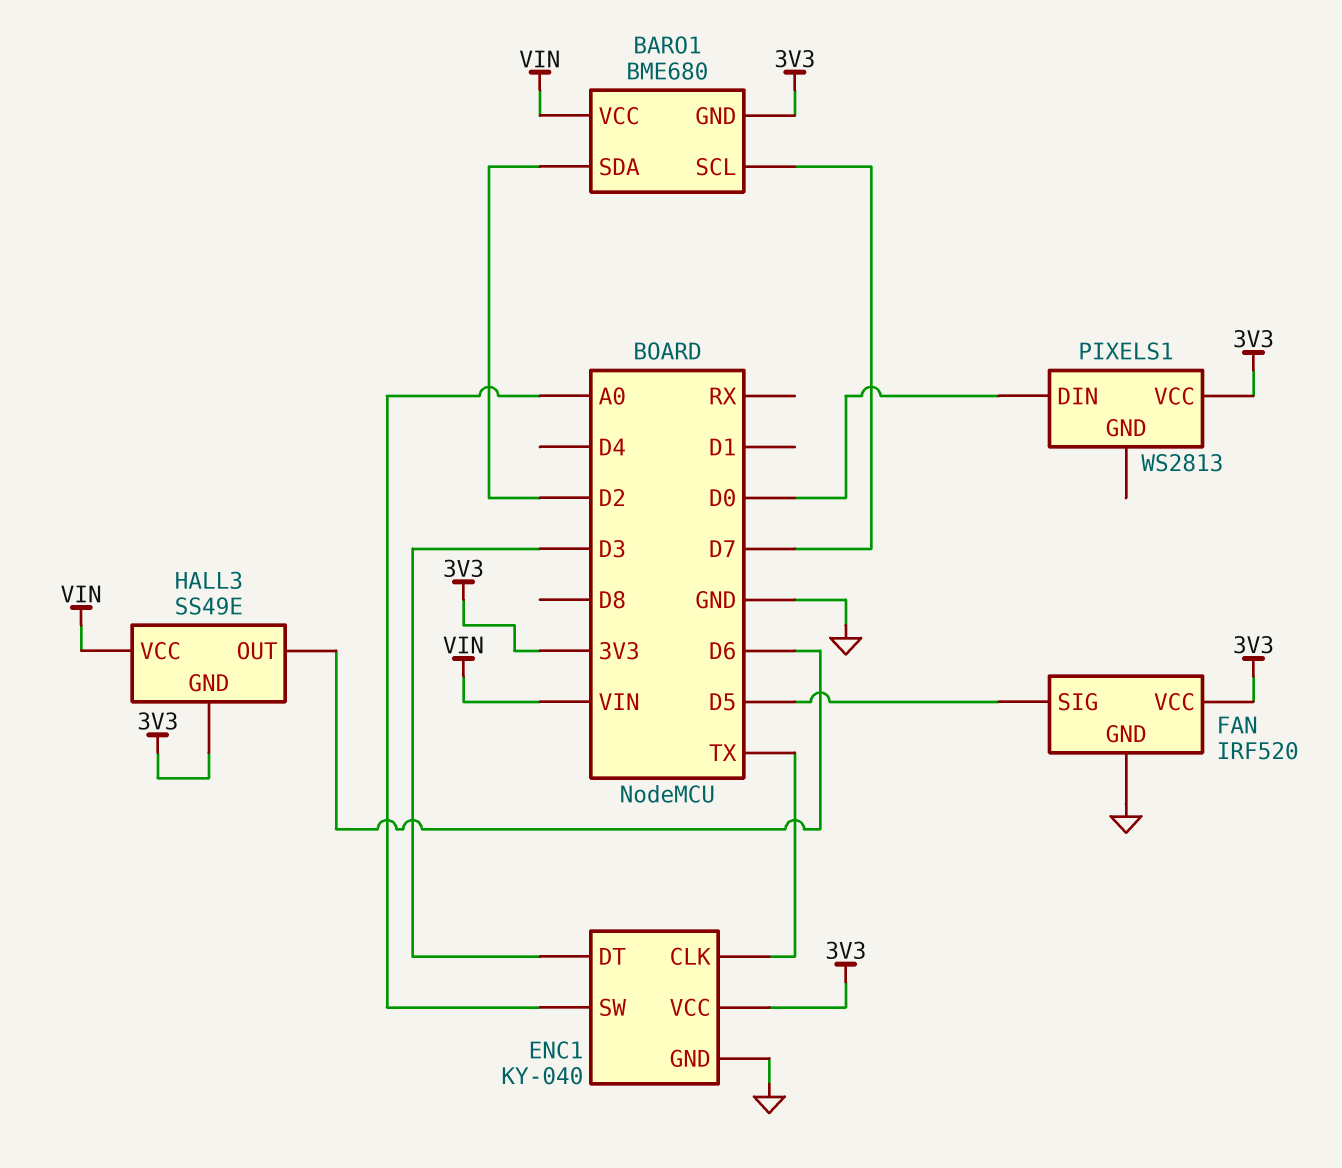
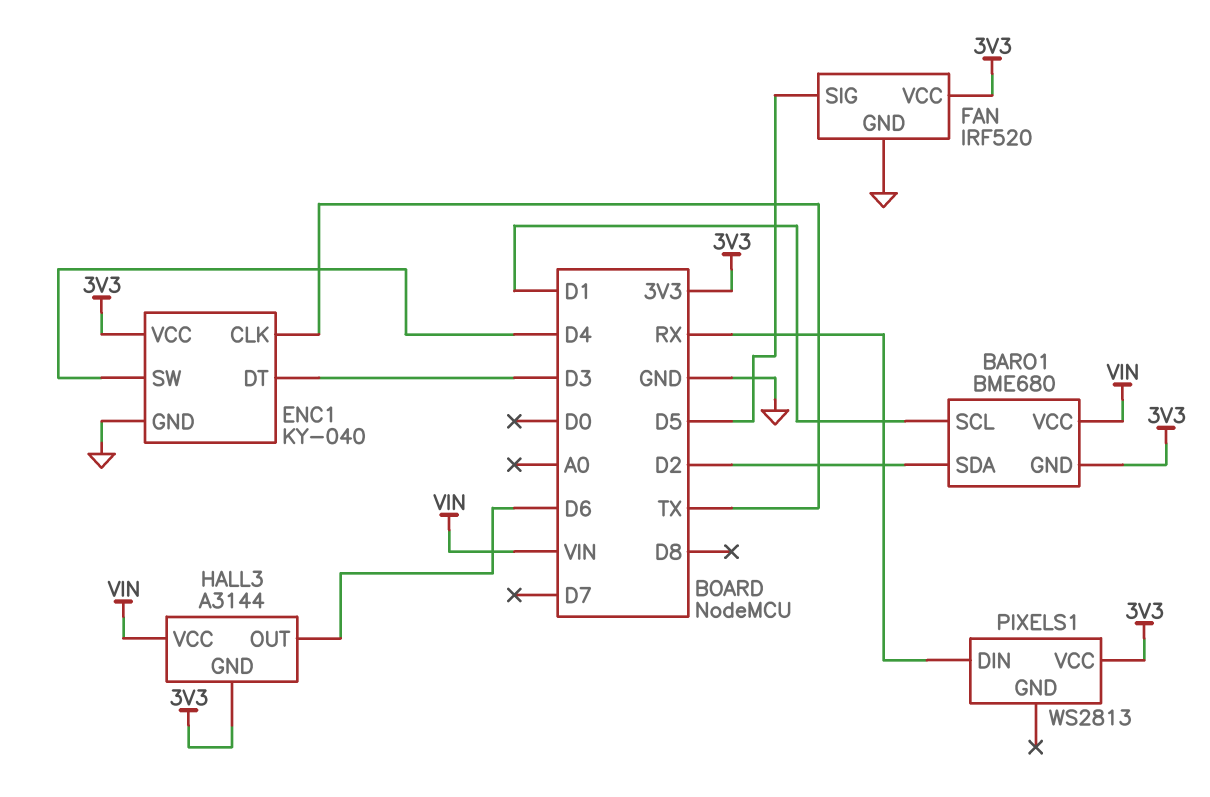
BARO1 pin SCL: D7 -> D1
ENC1 pin SW: A0 -> D4
HALL3: SS49E -> A3144
PIXELS1 pin DIN: D0 -> RX

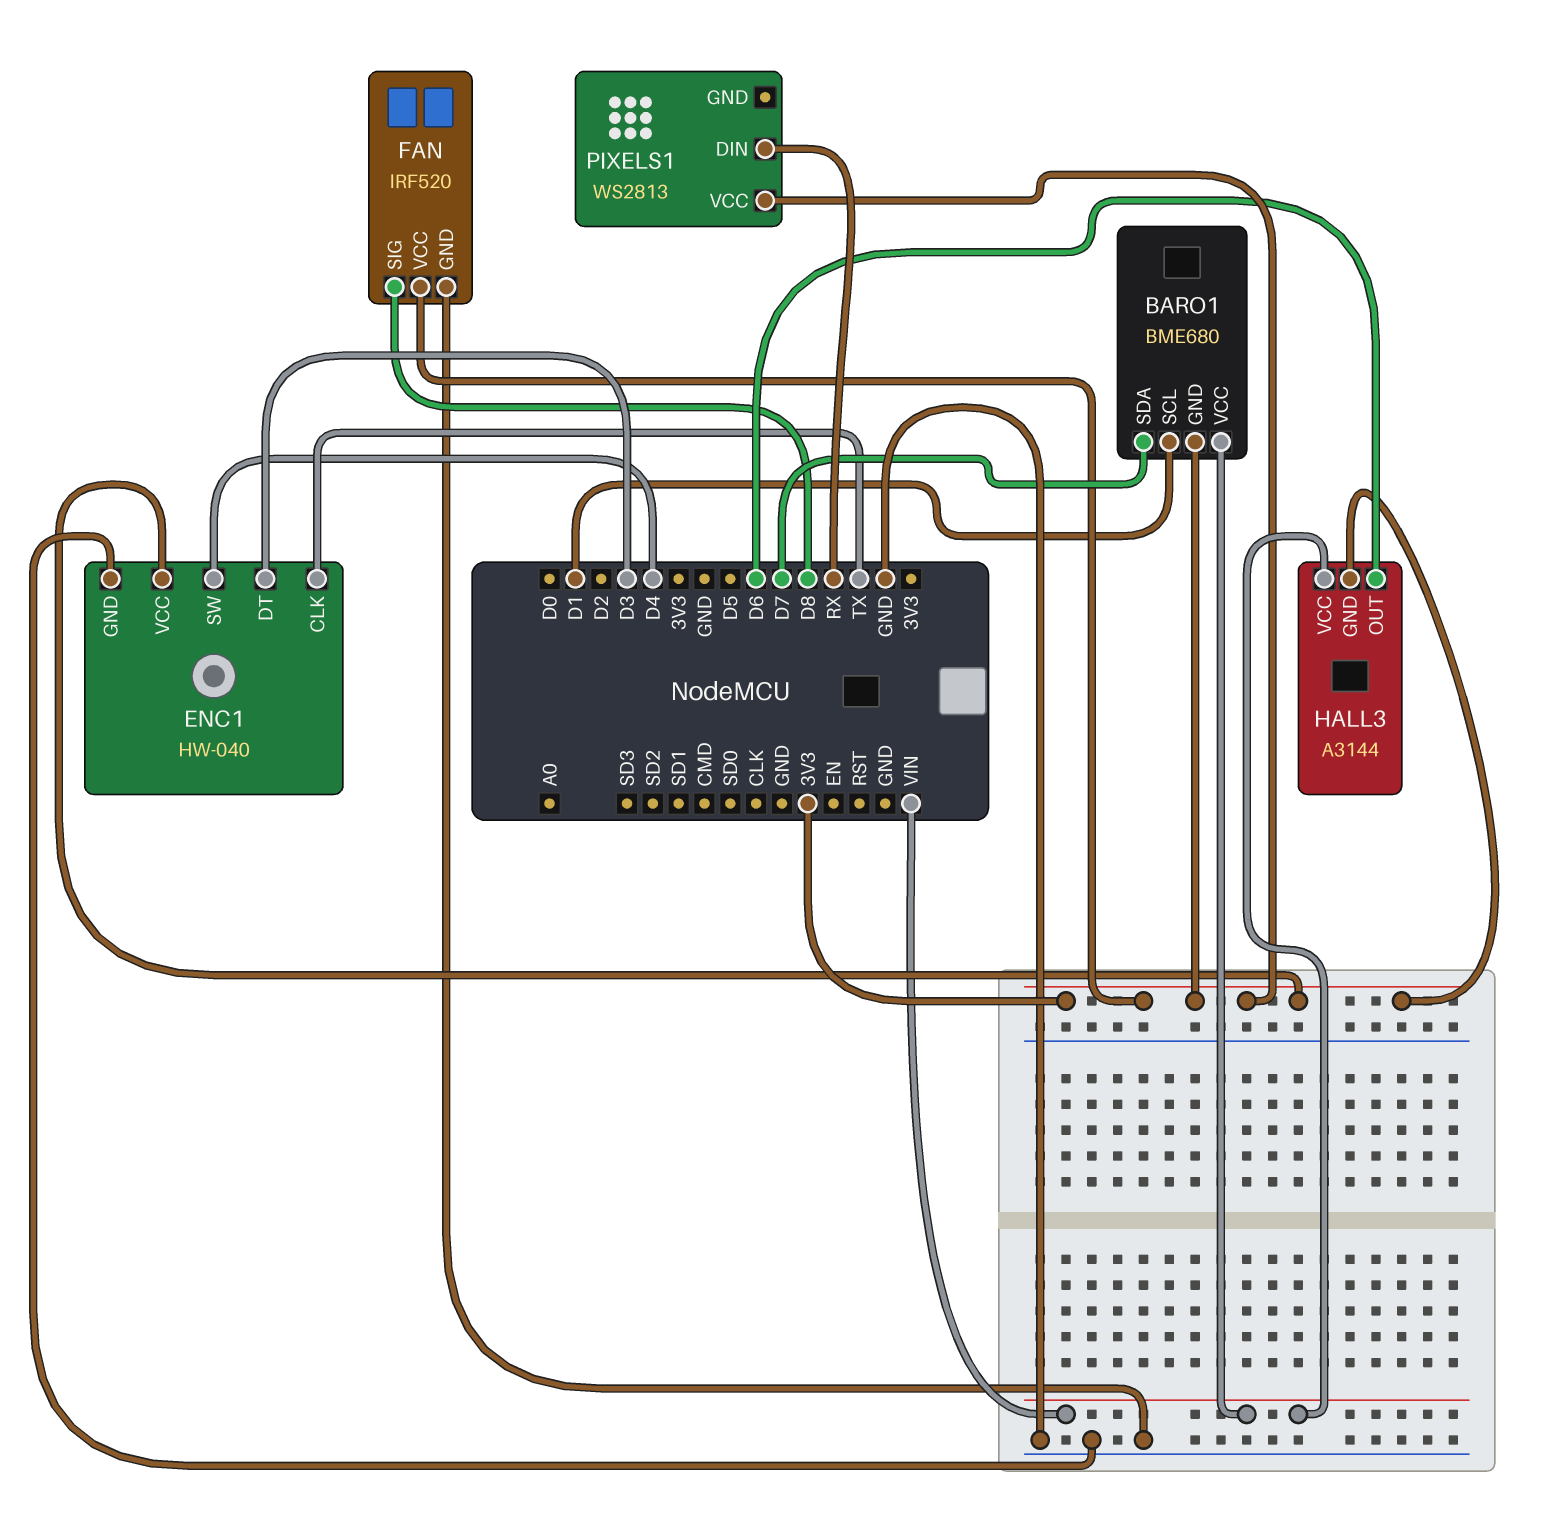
BARO1 pin SDA: D2 -> D7
ENC1: KY-040 -> HW-040
FAN pin SIG: D5 -> D8

